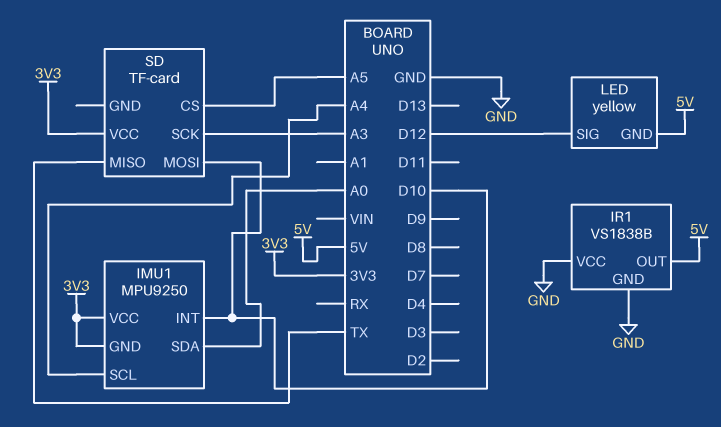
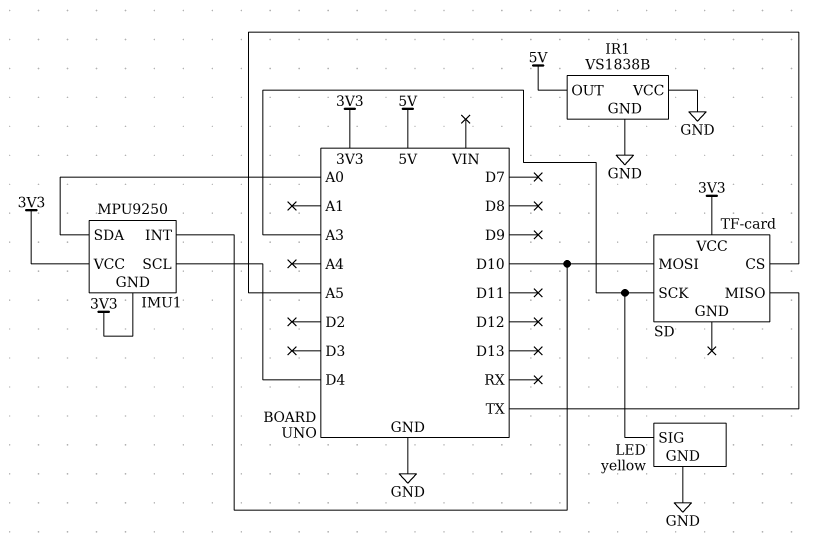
IMU1 pin SCL: A4 -> D4
LED pin GND: 5V -> GND
LED pin SIG: D12 -> A3

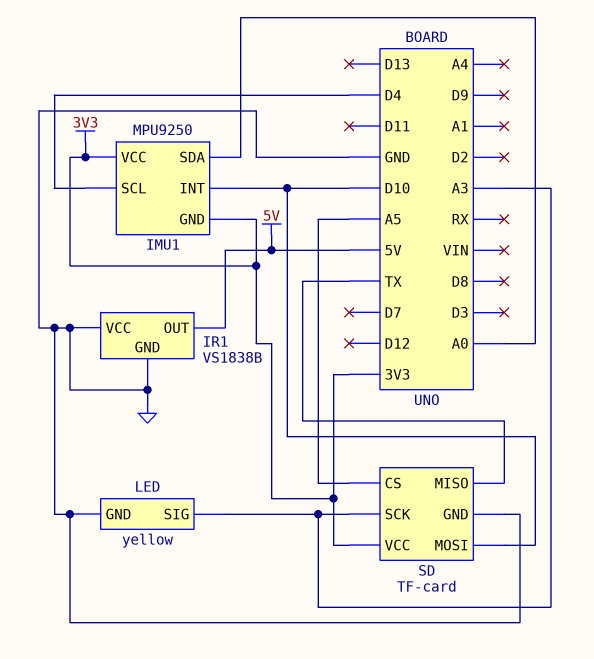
SD pin GND: none -> GND

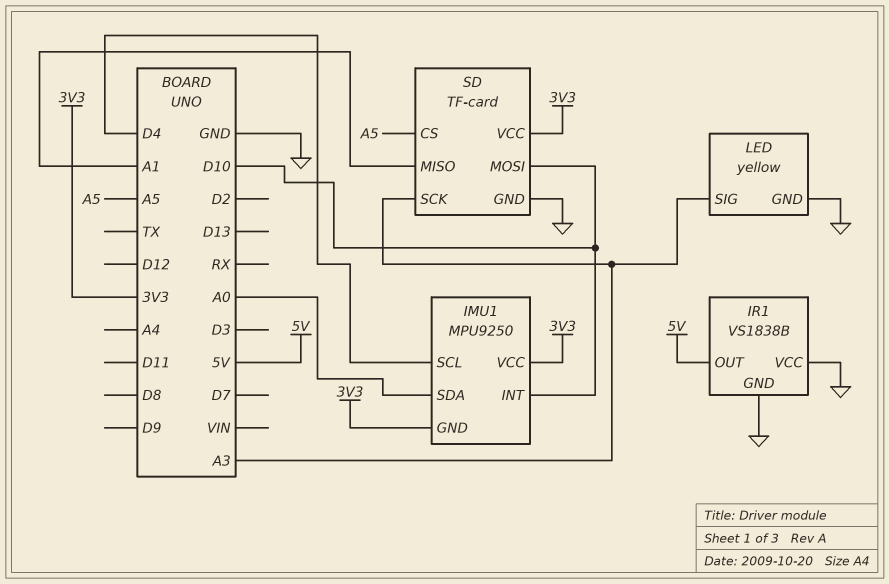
SD pin MISO: TX -> A1

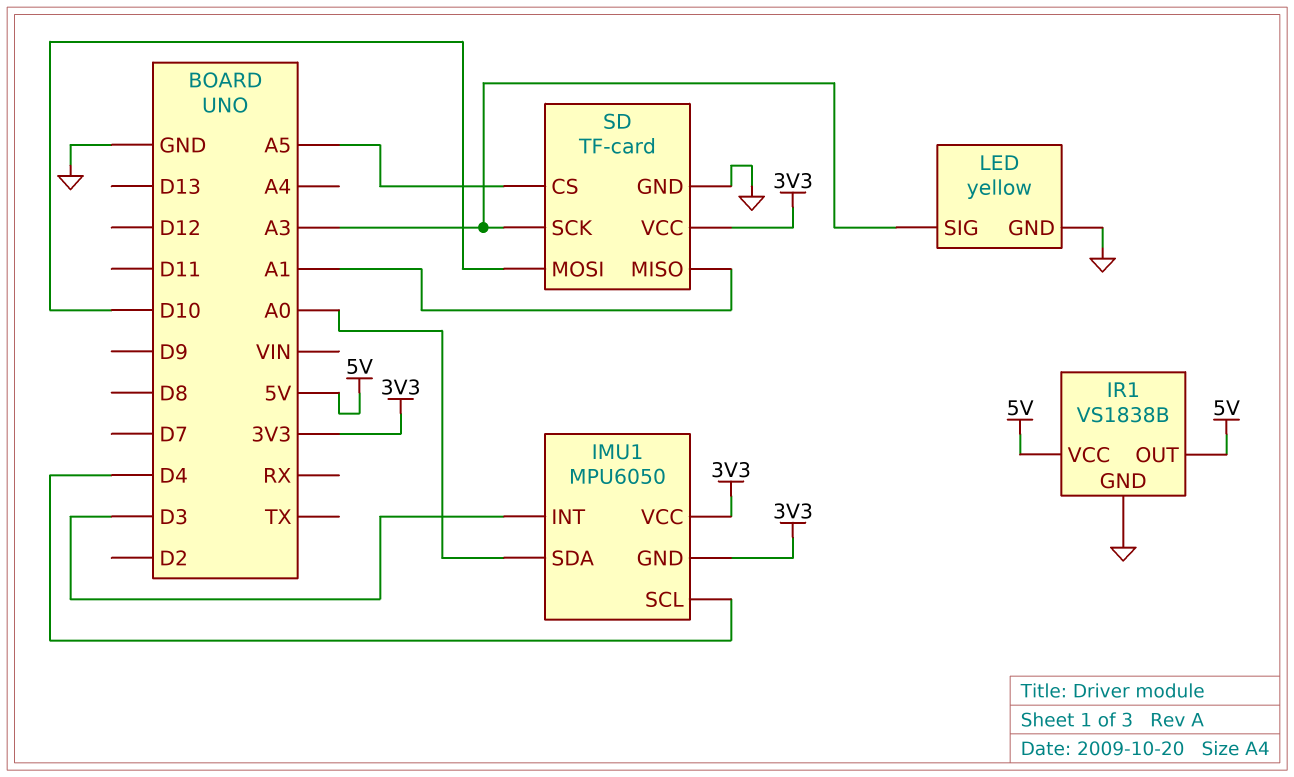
IMU1: MPU9250 -> MPU6050
IMU1 pin INT: D10 -> D3
IR1 pin VCC: GND -> 5V

